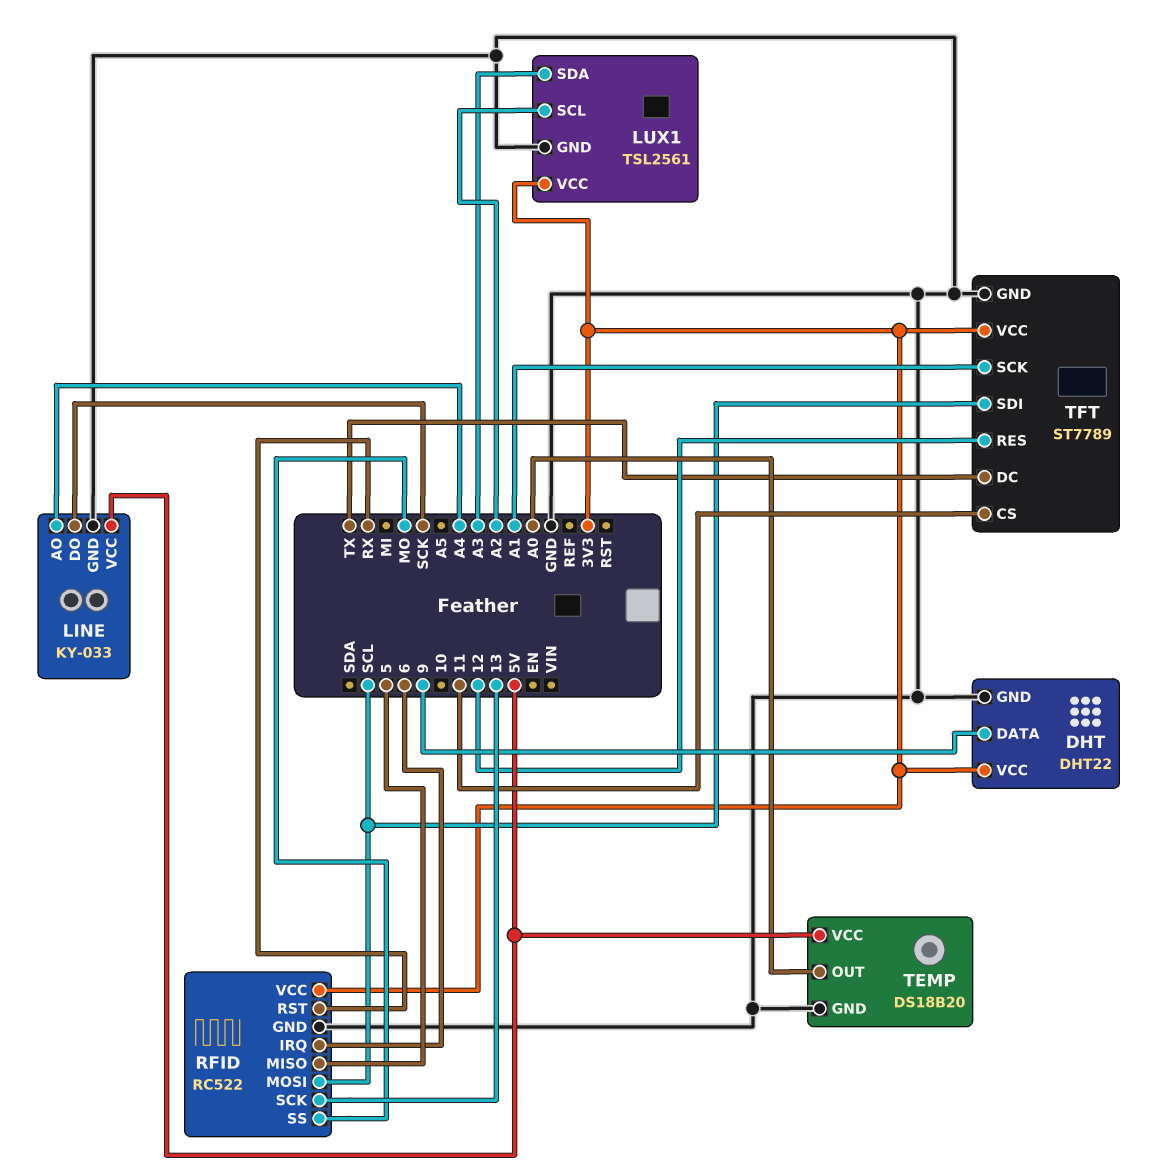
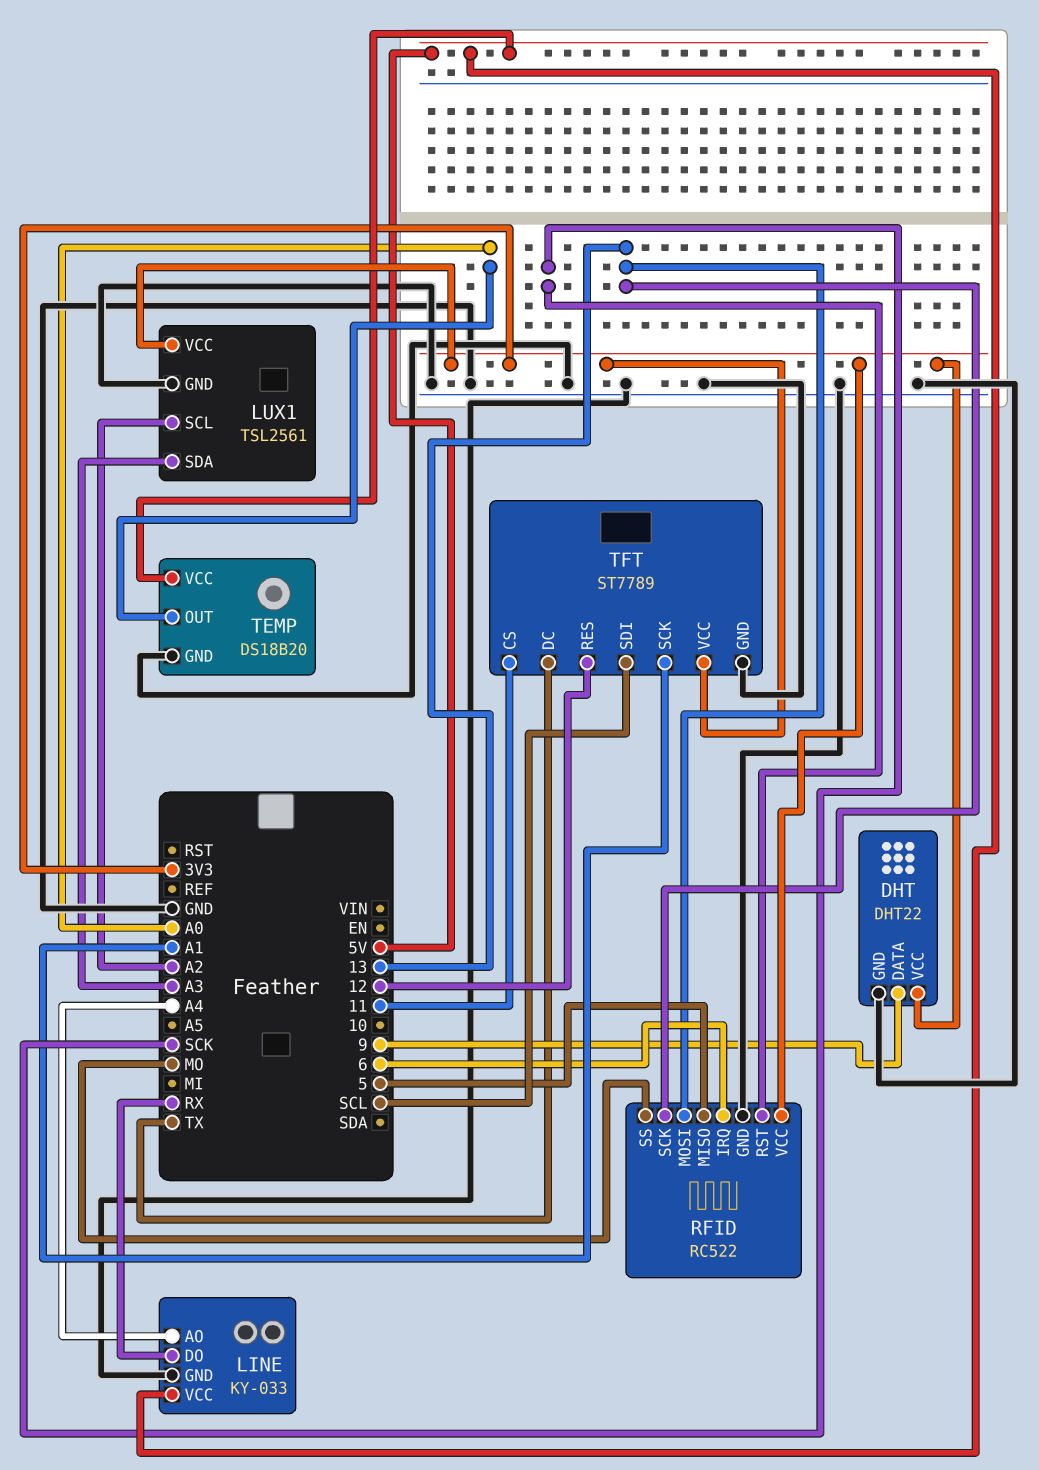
LINE pin DO: SCK -> RX
RFID pin MOSI: SCL -> 13
RFID pin RST: RX -> SCK

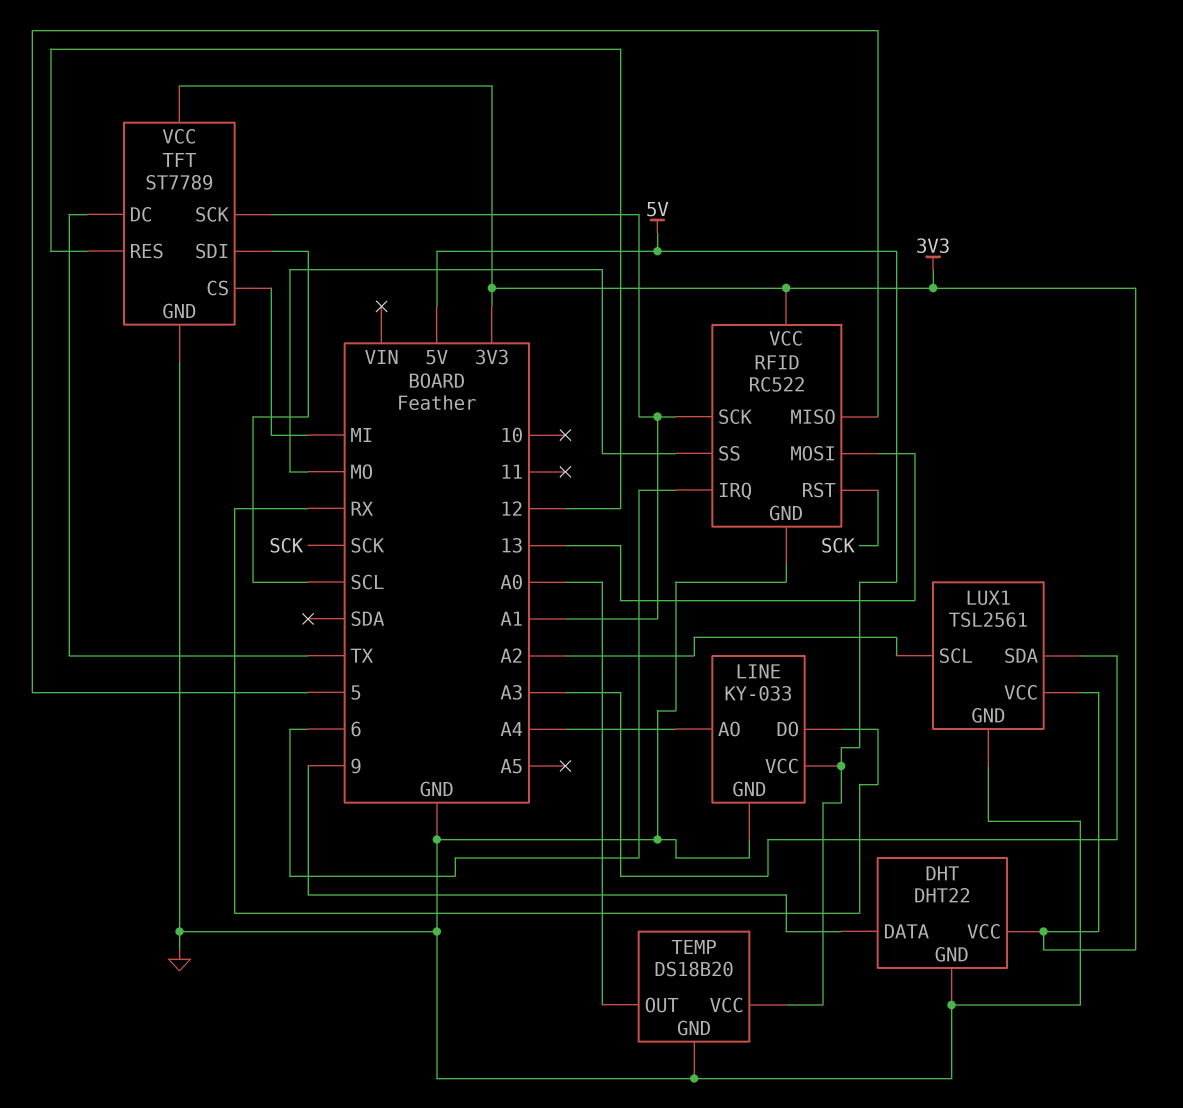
RFID pin SCK: 13 -> A1
TFT pin CS: 11 -> MI

